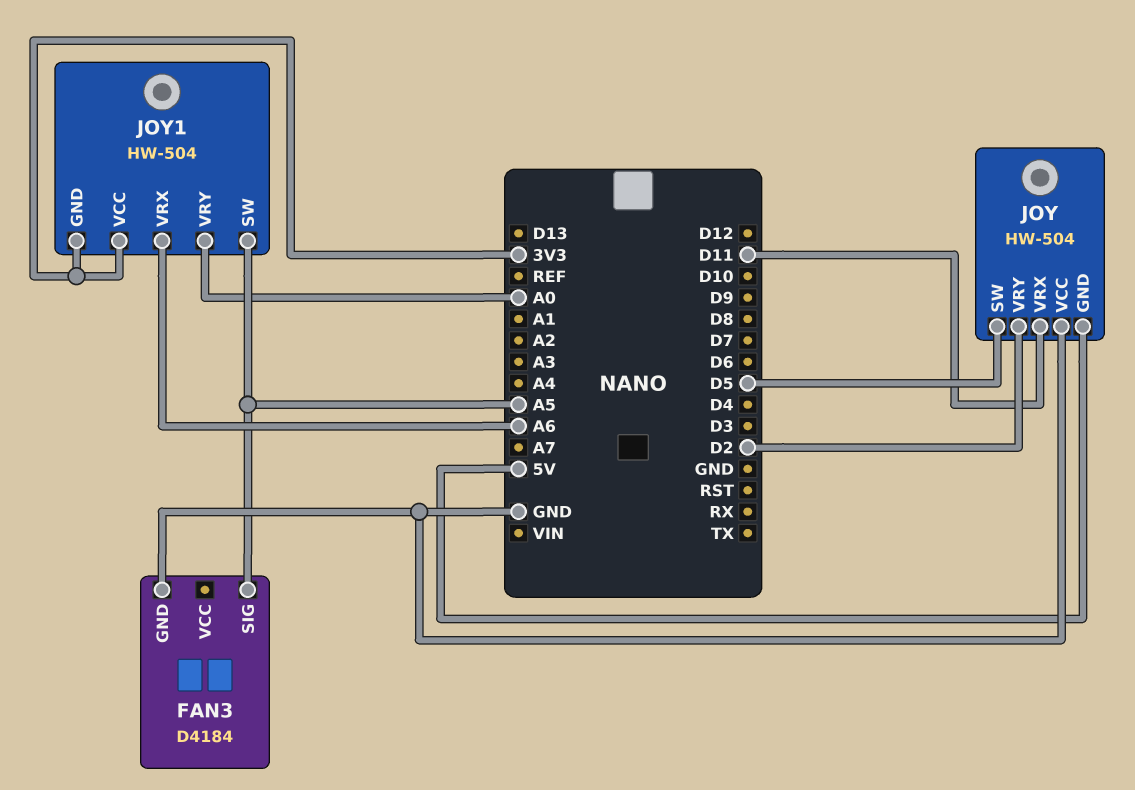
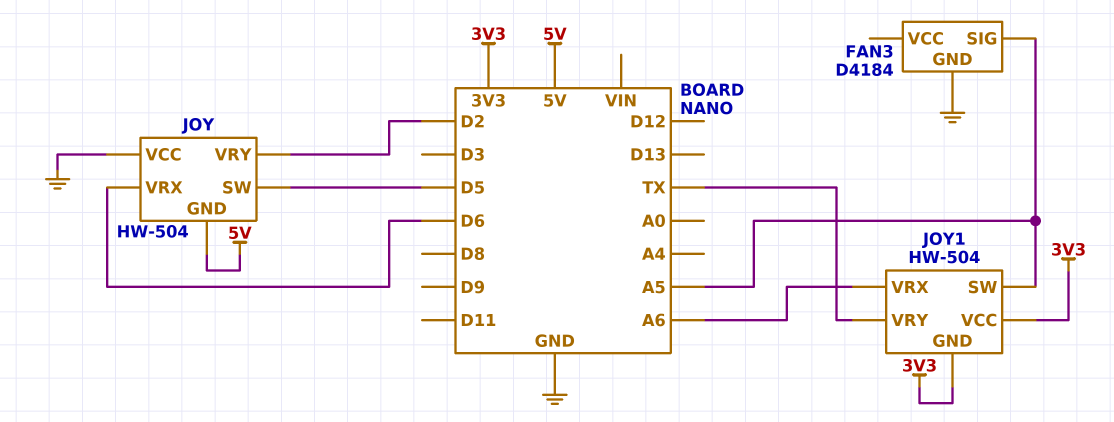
JOY pin VRX: D11 -> D6
JOY1 pin VRY: A0 -> TX

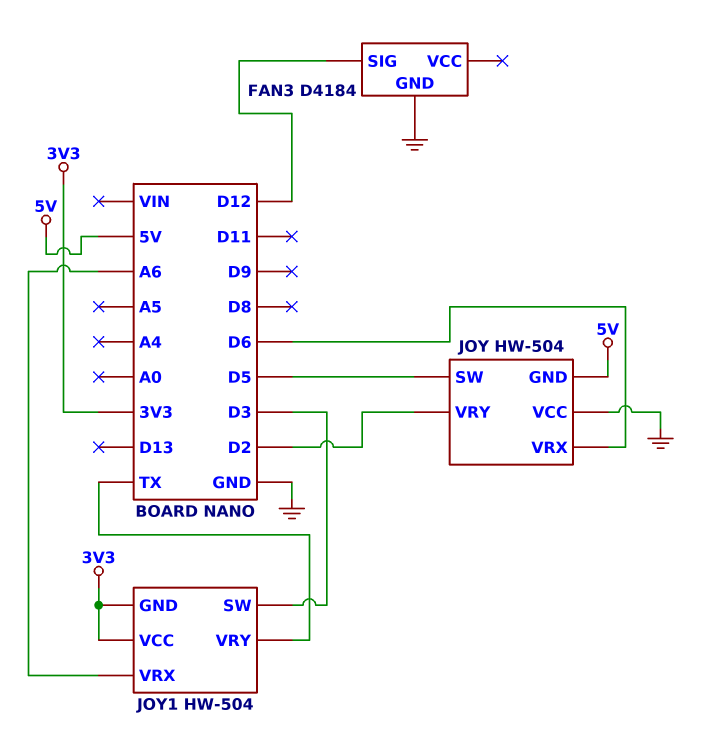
FAN3 pin SIG: A5 -> D12
JOY1 pin SW: A5 -> D3

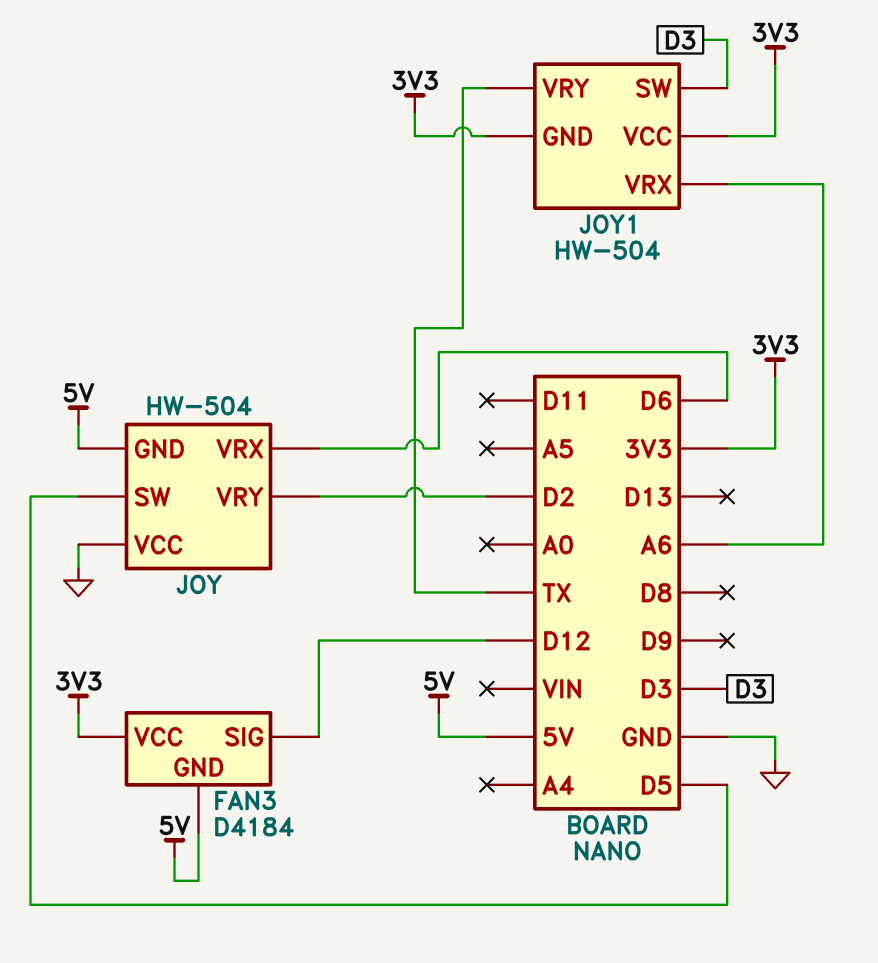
FAN3 pin GND: GND -> 5V
FAN3 pin VCC: none -> 3V3

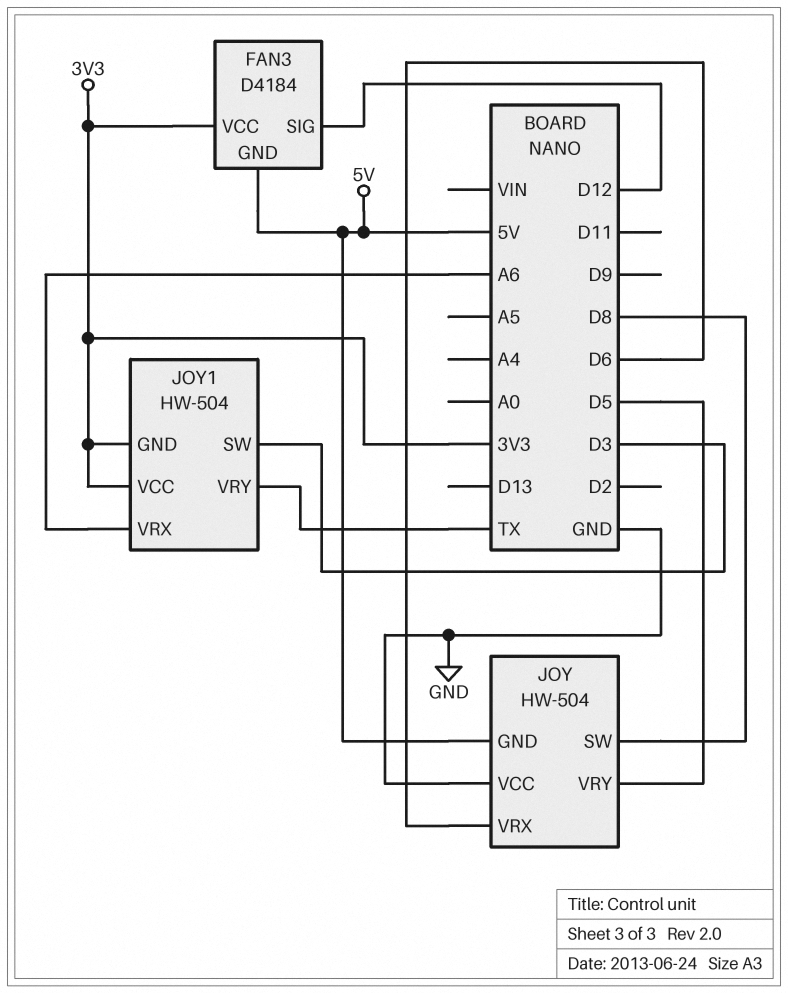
JOY pin SW: D5 -> D8
JOY pin VRY: D2 -> D5

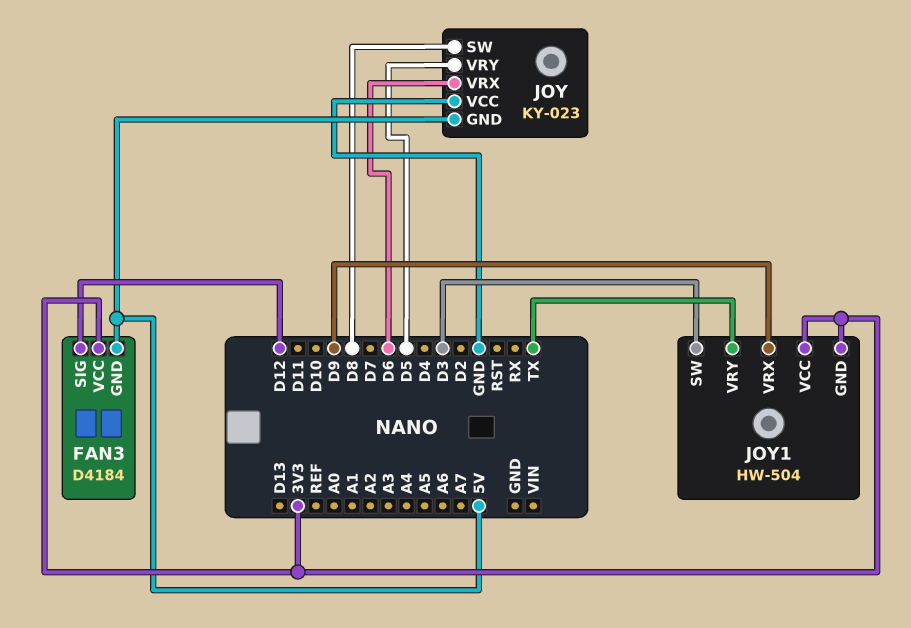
JOY: HW-504 -> KY-023
JOY1 pin VRX: A6 -> D9

